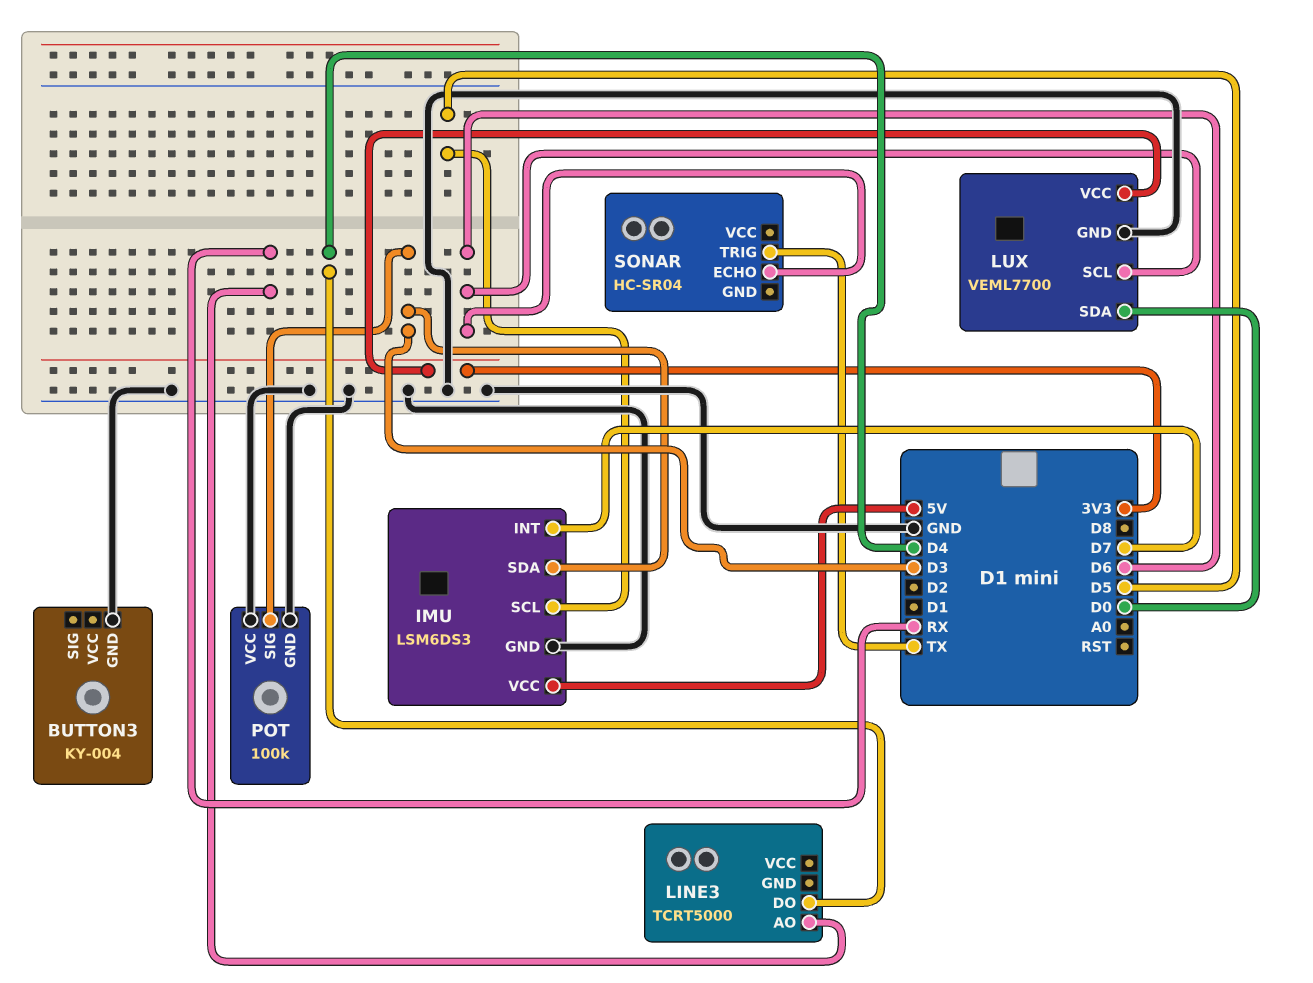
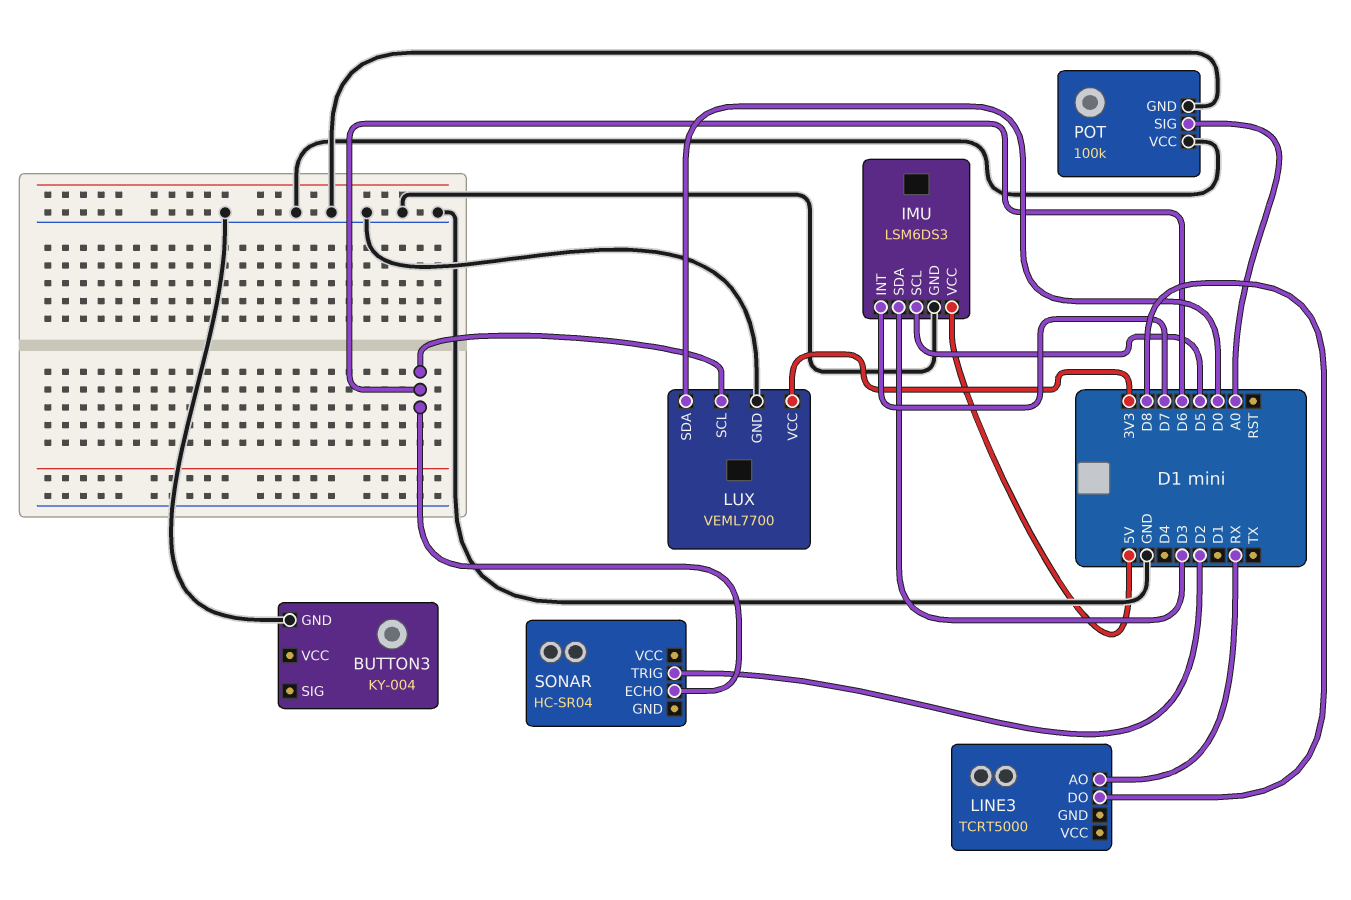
LINE3 pin DO: D4 -> D8
POT pin SIG: D3 -> A0
SONAR pin TRIG: TX -> D2

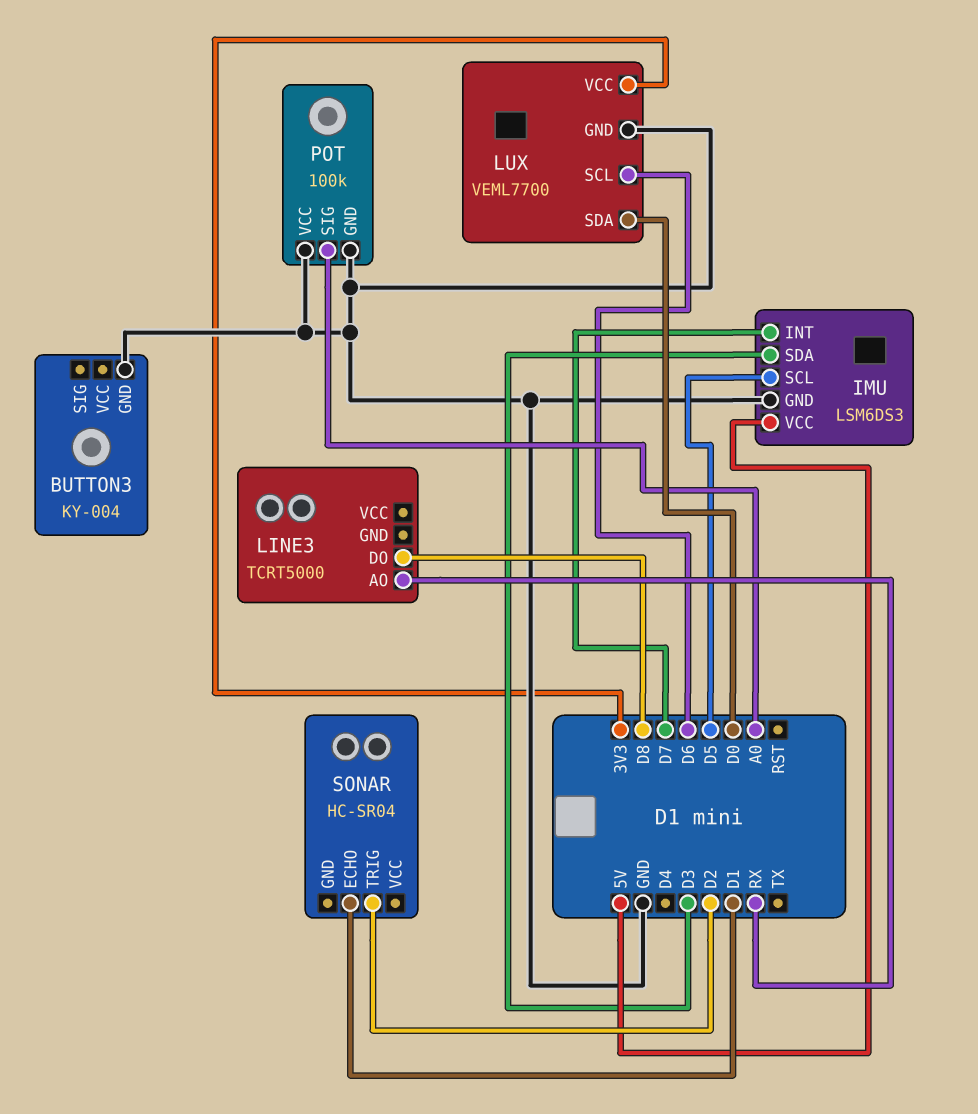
SONAR pin ECHO: D6 -> D1

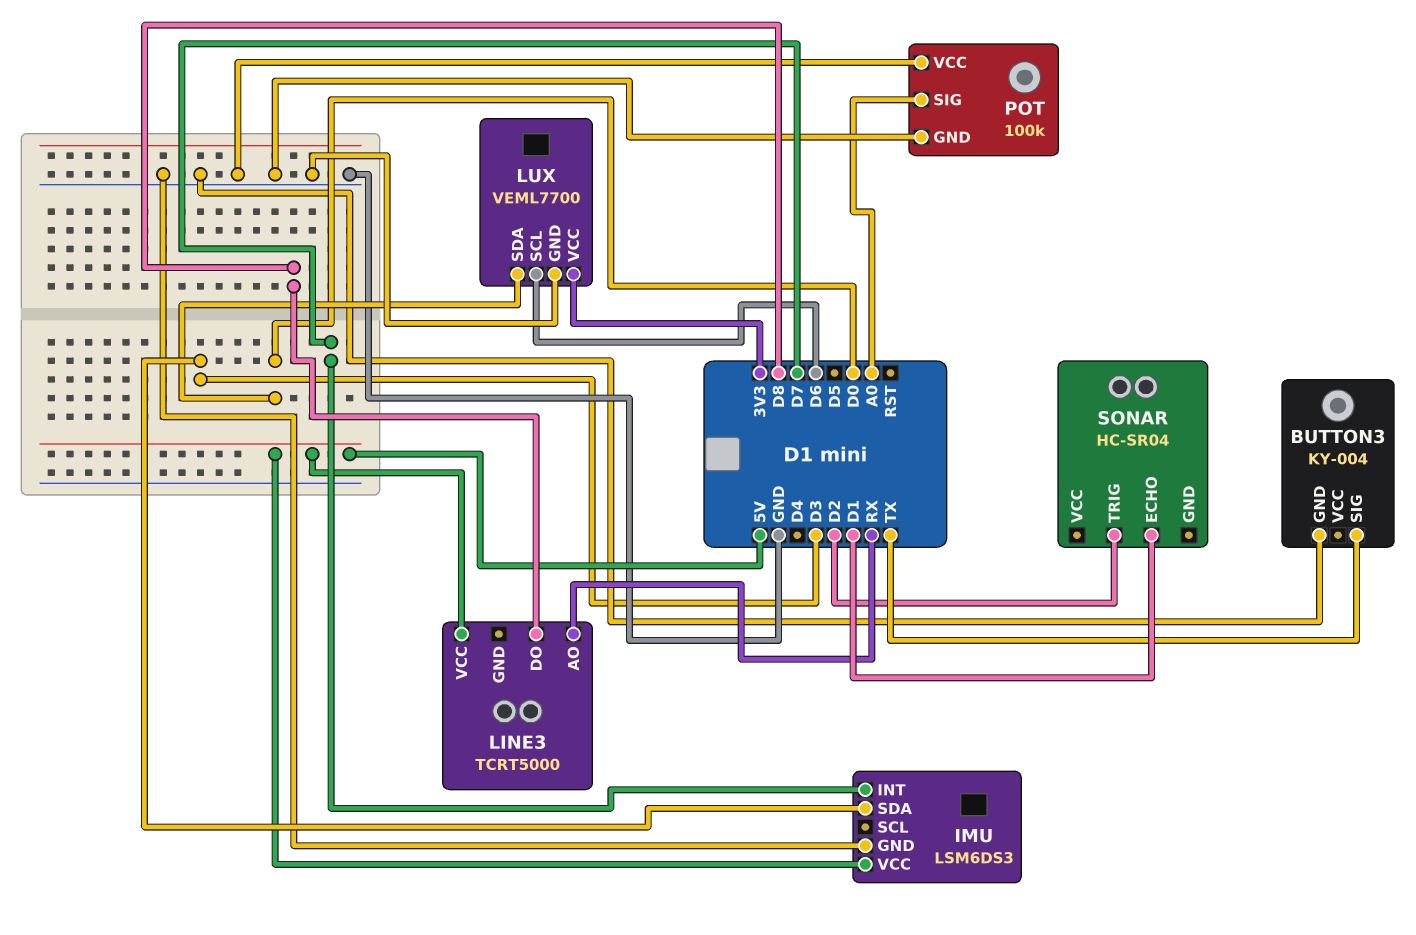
BUTTON3 pin SIG: none -> TX
IMU pin SCL: D5 -> none
LINE3 pin VCC: none -> 5V

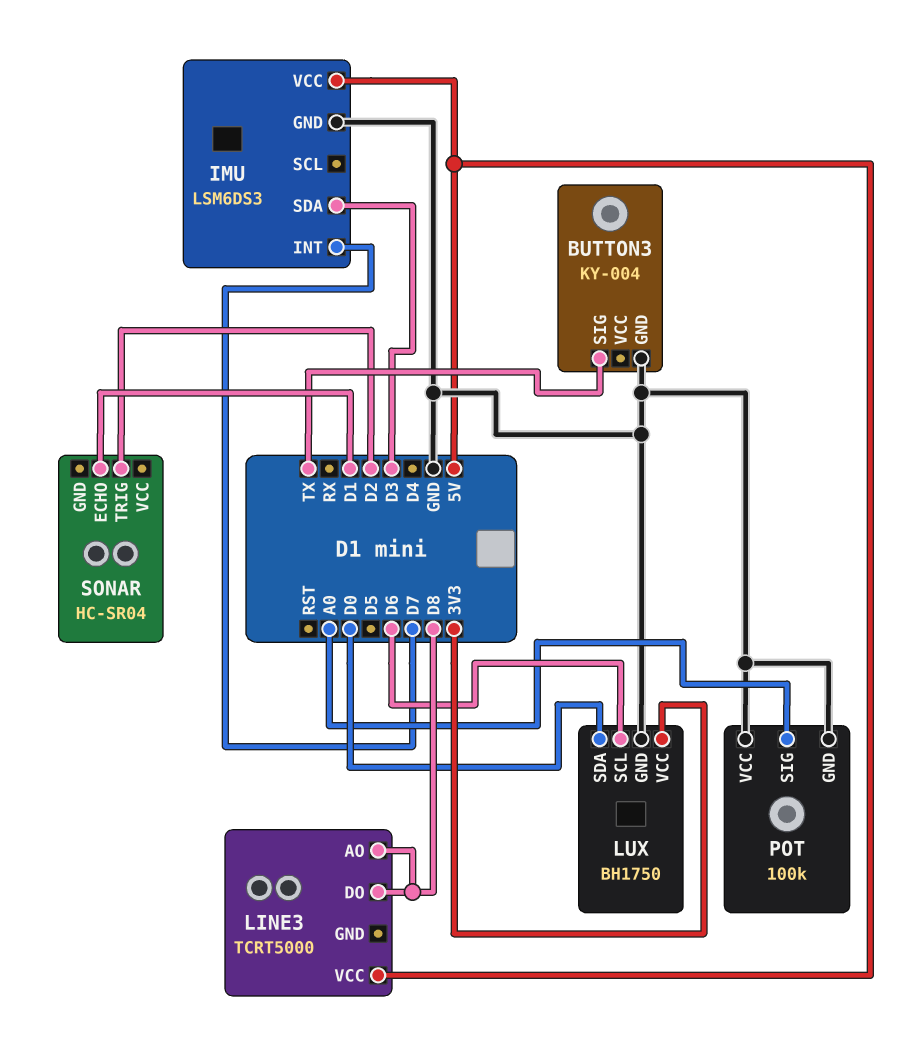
LINE3 pin AO: RX -> D8
LUX: VEML7700 -> BH1750

